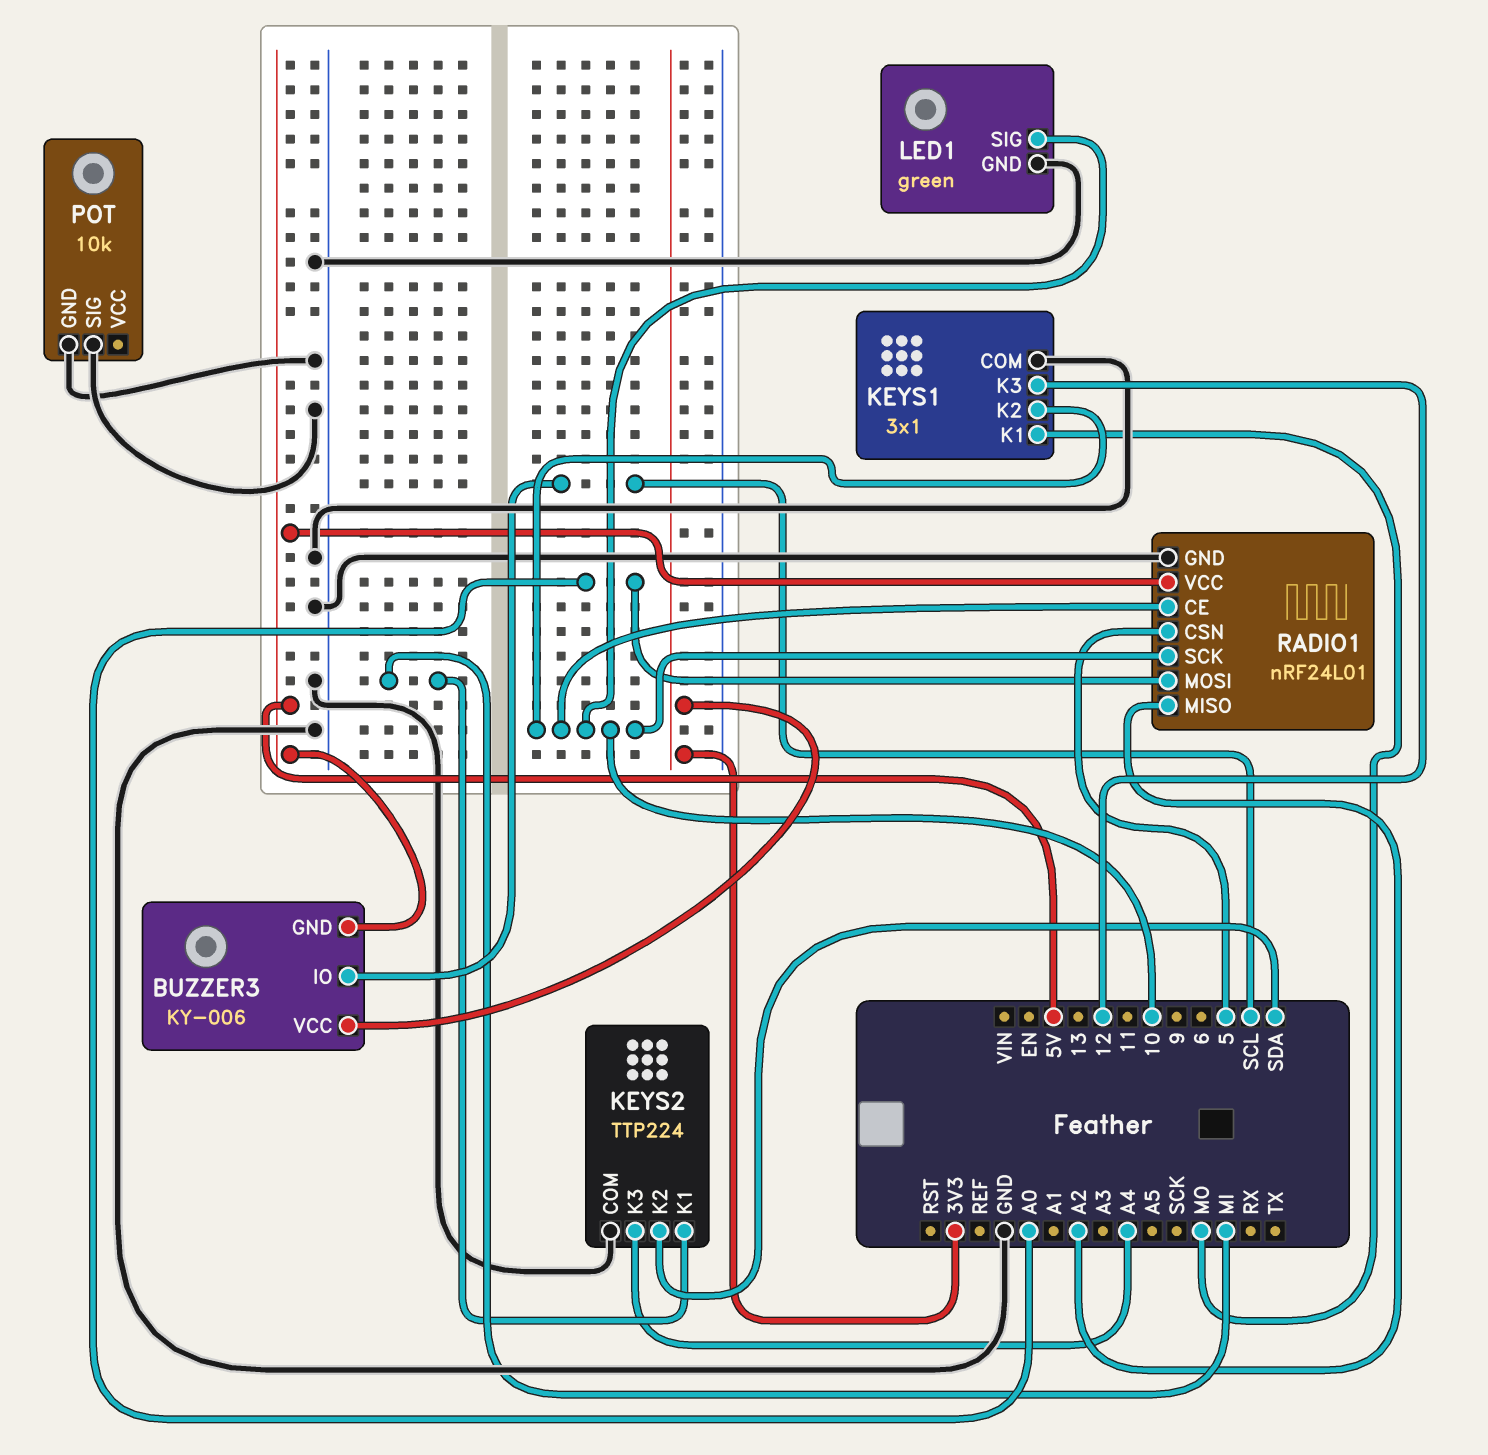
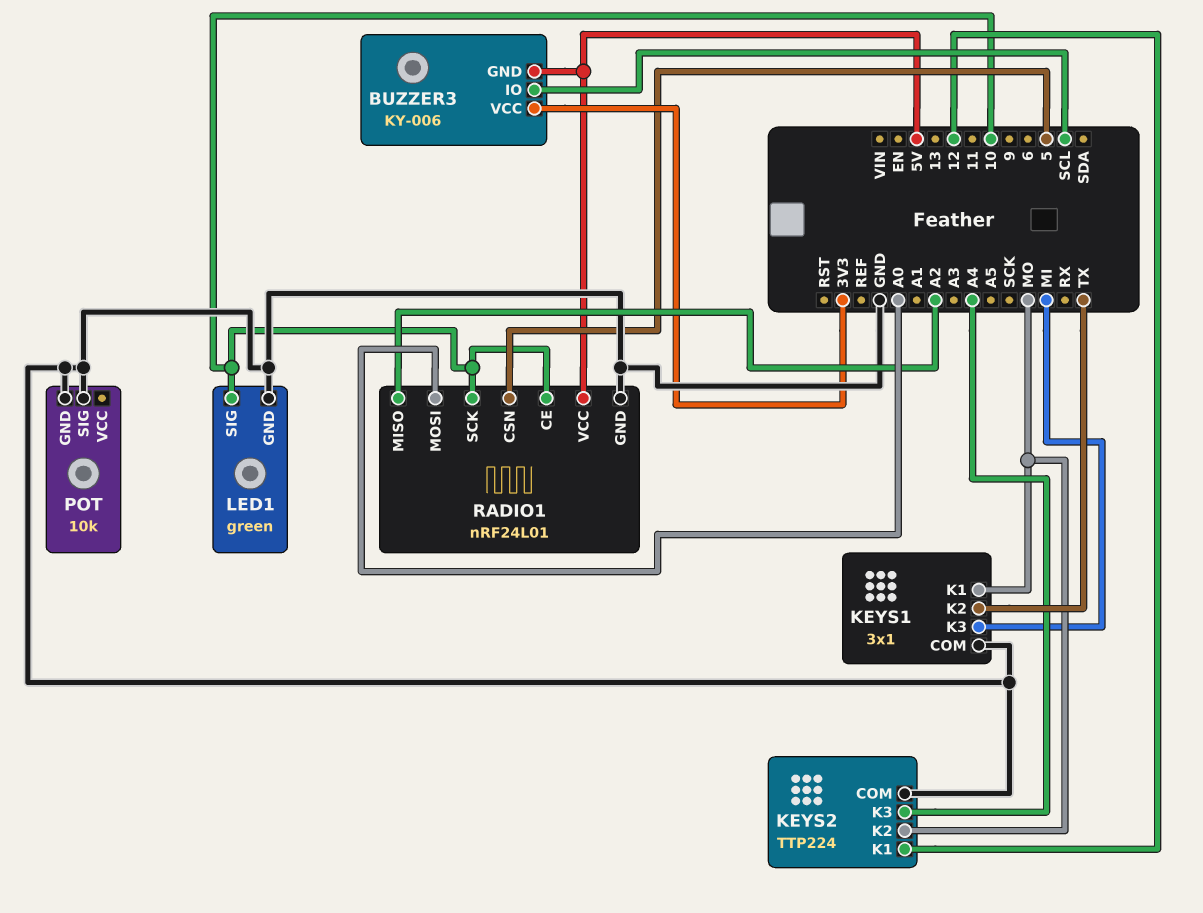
KEYS1 pin K2: 10 -> TX
KEYS1 pin K3: 12 -> MI
KEYS2 pin K1: MI -> 12
KEYS2 pin K2: SDA -> MO

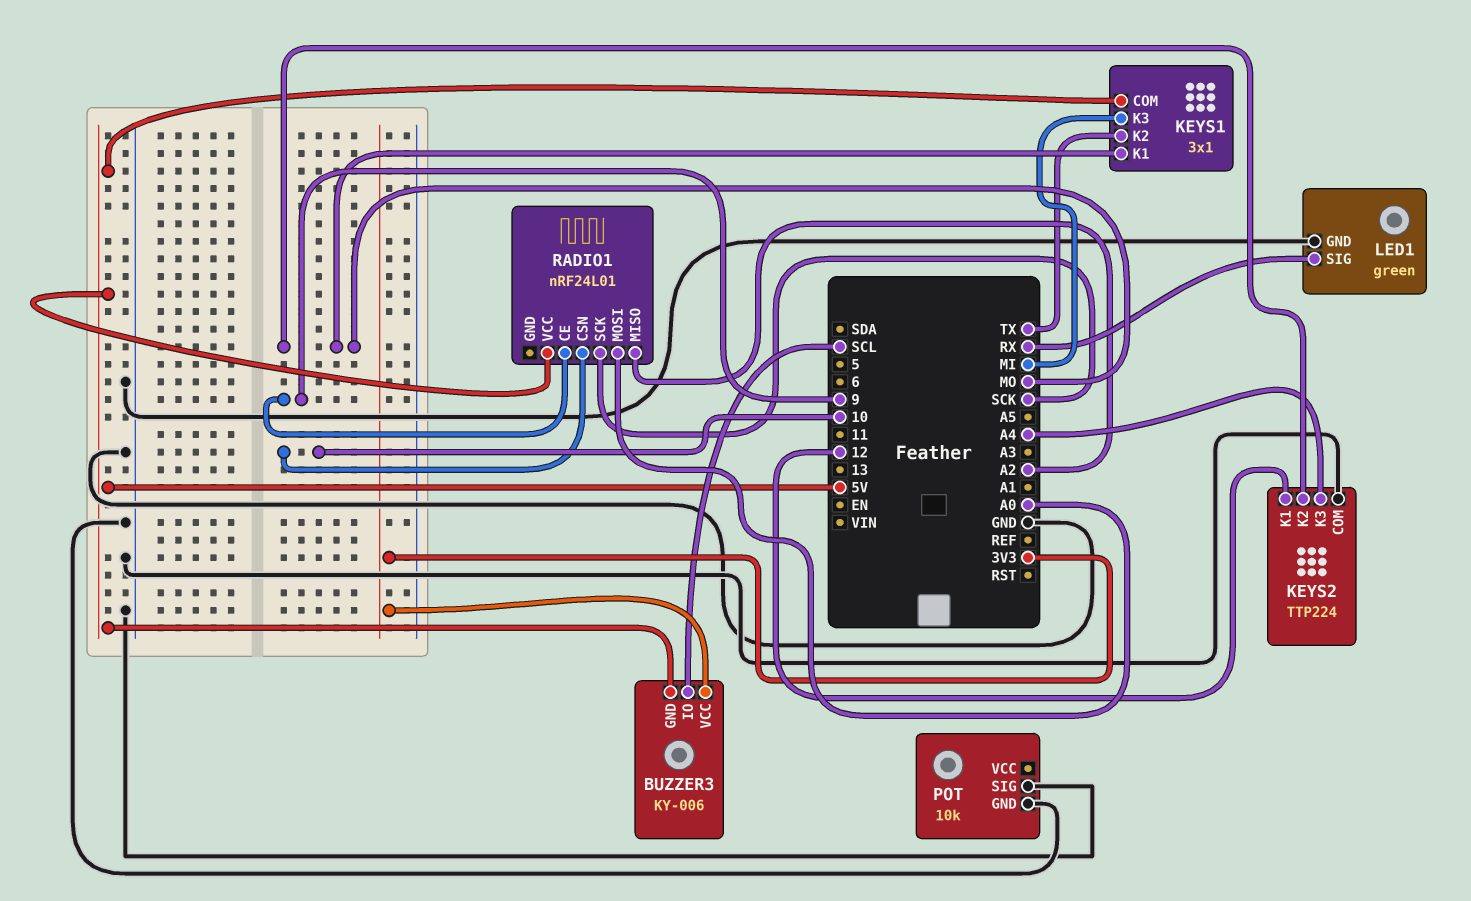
KEYS1 pin COM: GND -> 5V
LED1 pin SIG: 10 -> RX
RADIO1 pin CE: 10 -> 9
RADIO1 pin CSN: 5 -> 10
RADIO1 pin GND: GND -> none
RADIO1 pin SCK: 10 -> SCK

